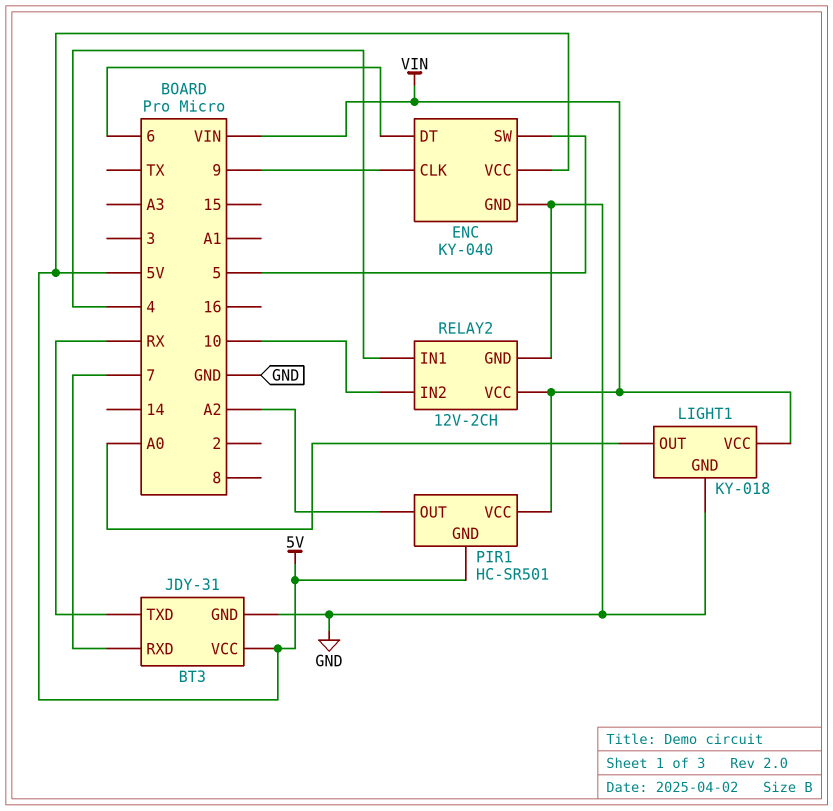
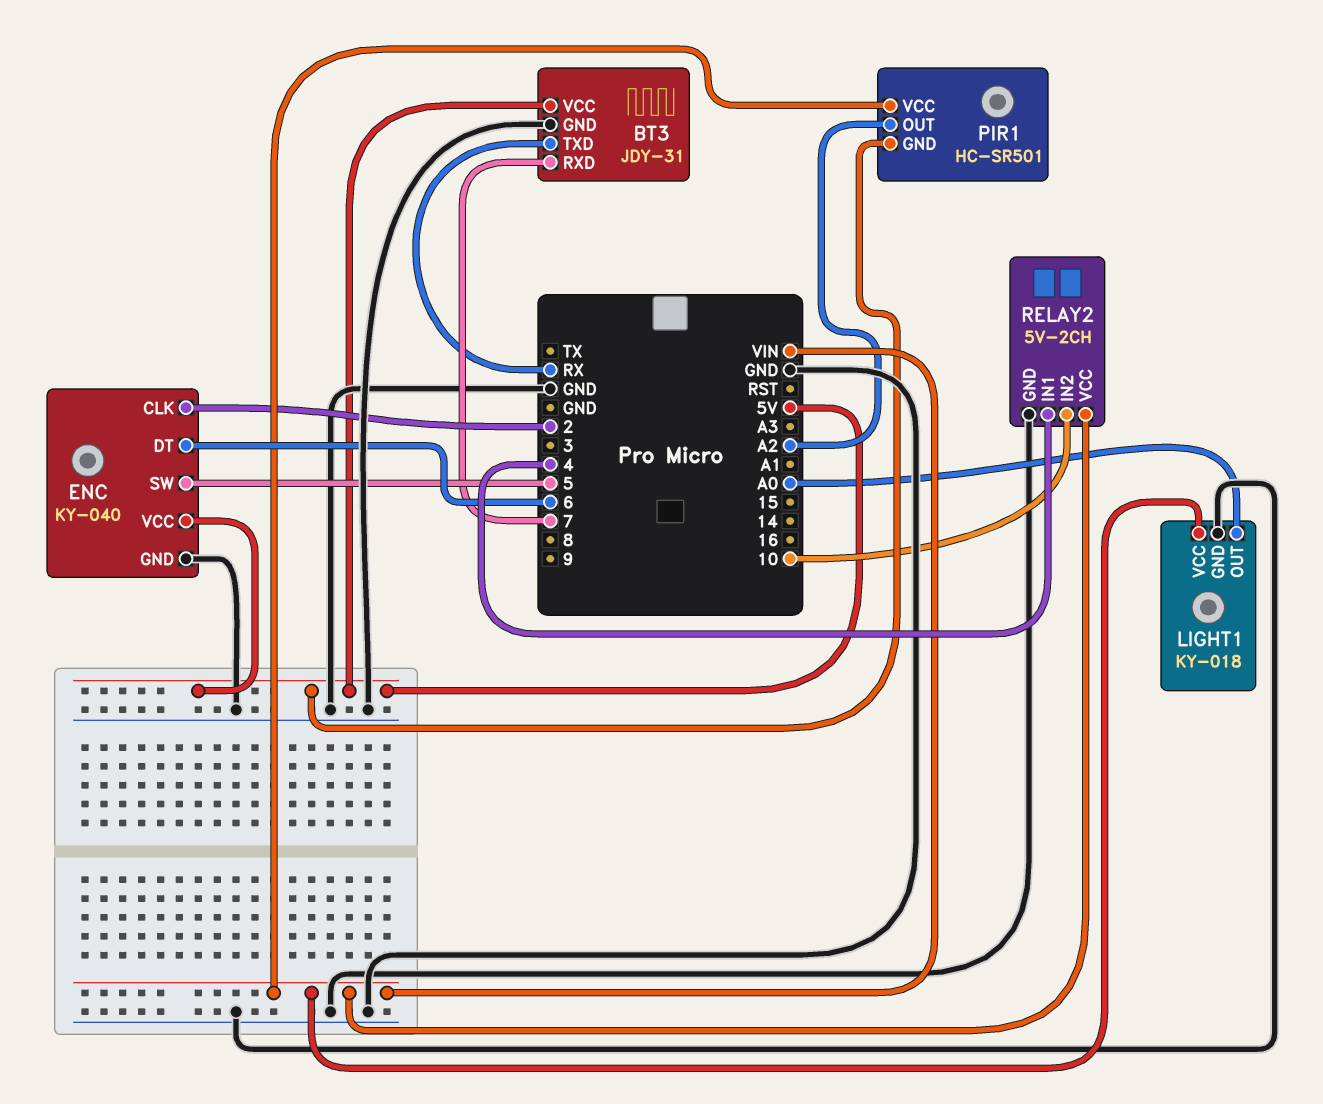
ENC pin CLK: 9 -> 2
RELAY2: 12V-2CH -> 5V-2CH

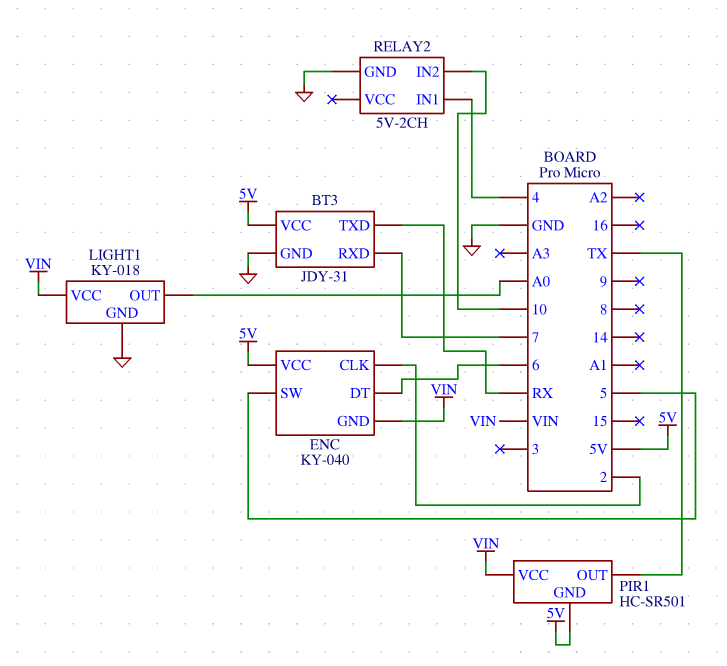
ENC pin GND: GND -> VIN
PIR1 pin OUT: A2 -> TX
RELAY2 pin VCC: VIN -> none

